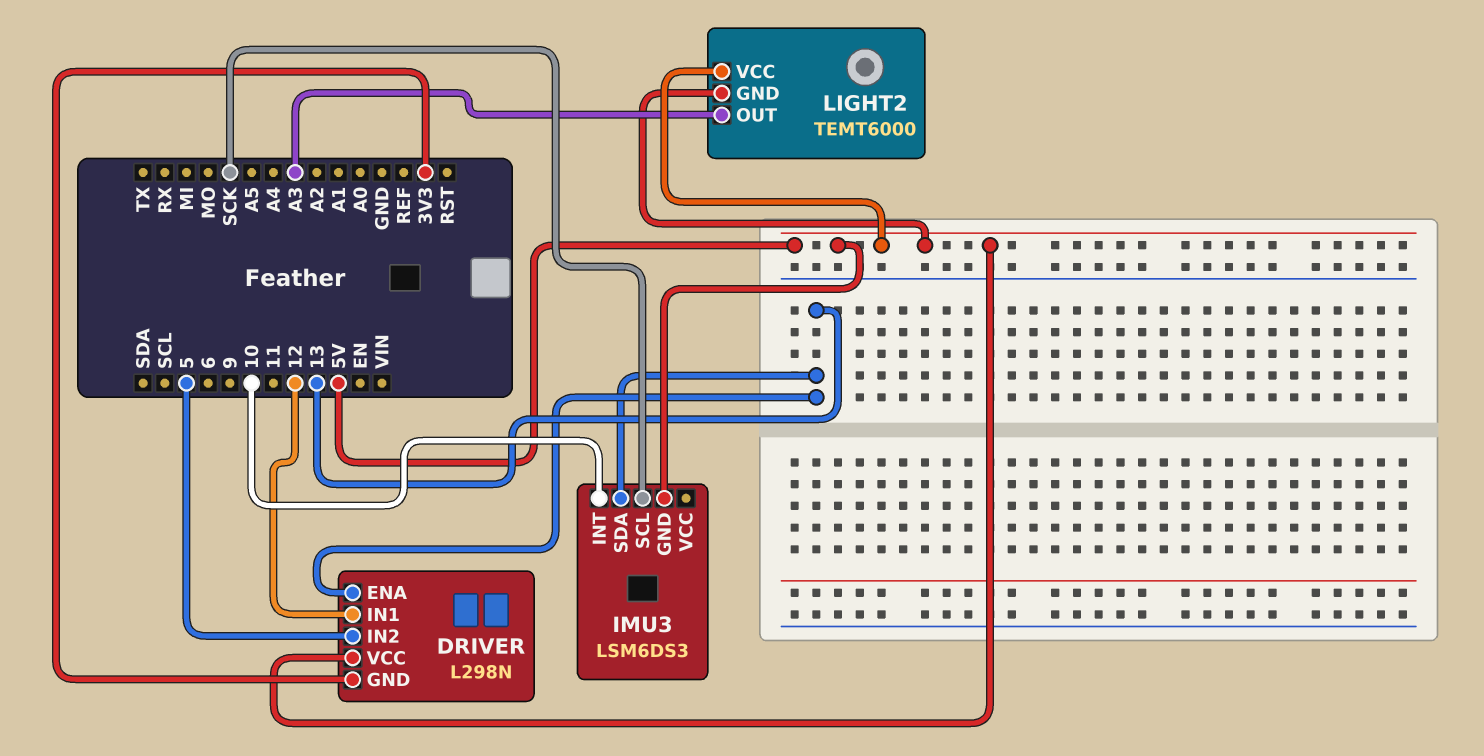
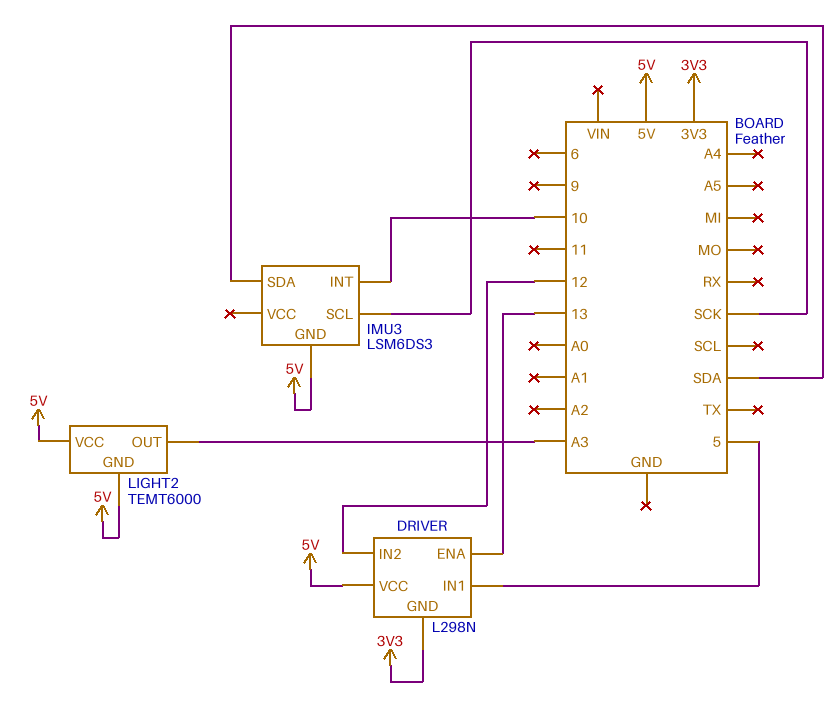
DRIVER pin IN1: 12 -> 5
DRIVER pin IN2: 5 -> 12
IMU3 pin SDA: 13 -> SDA

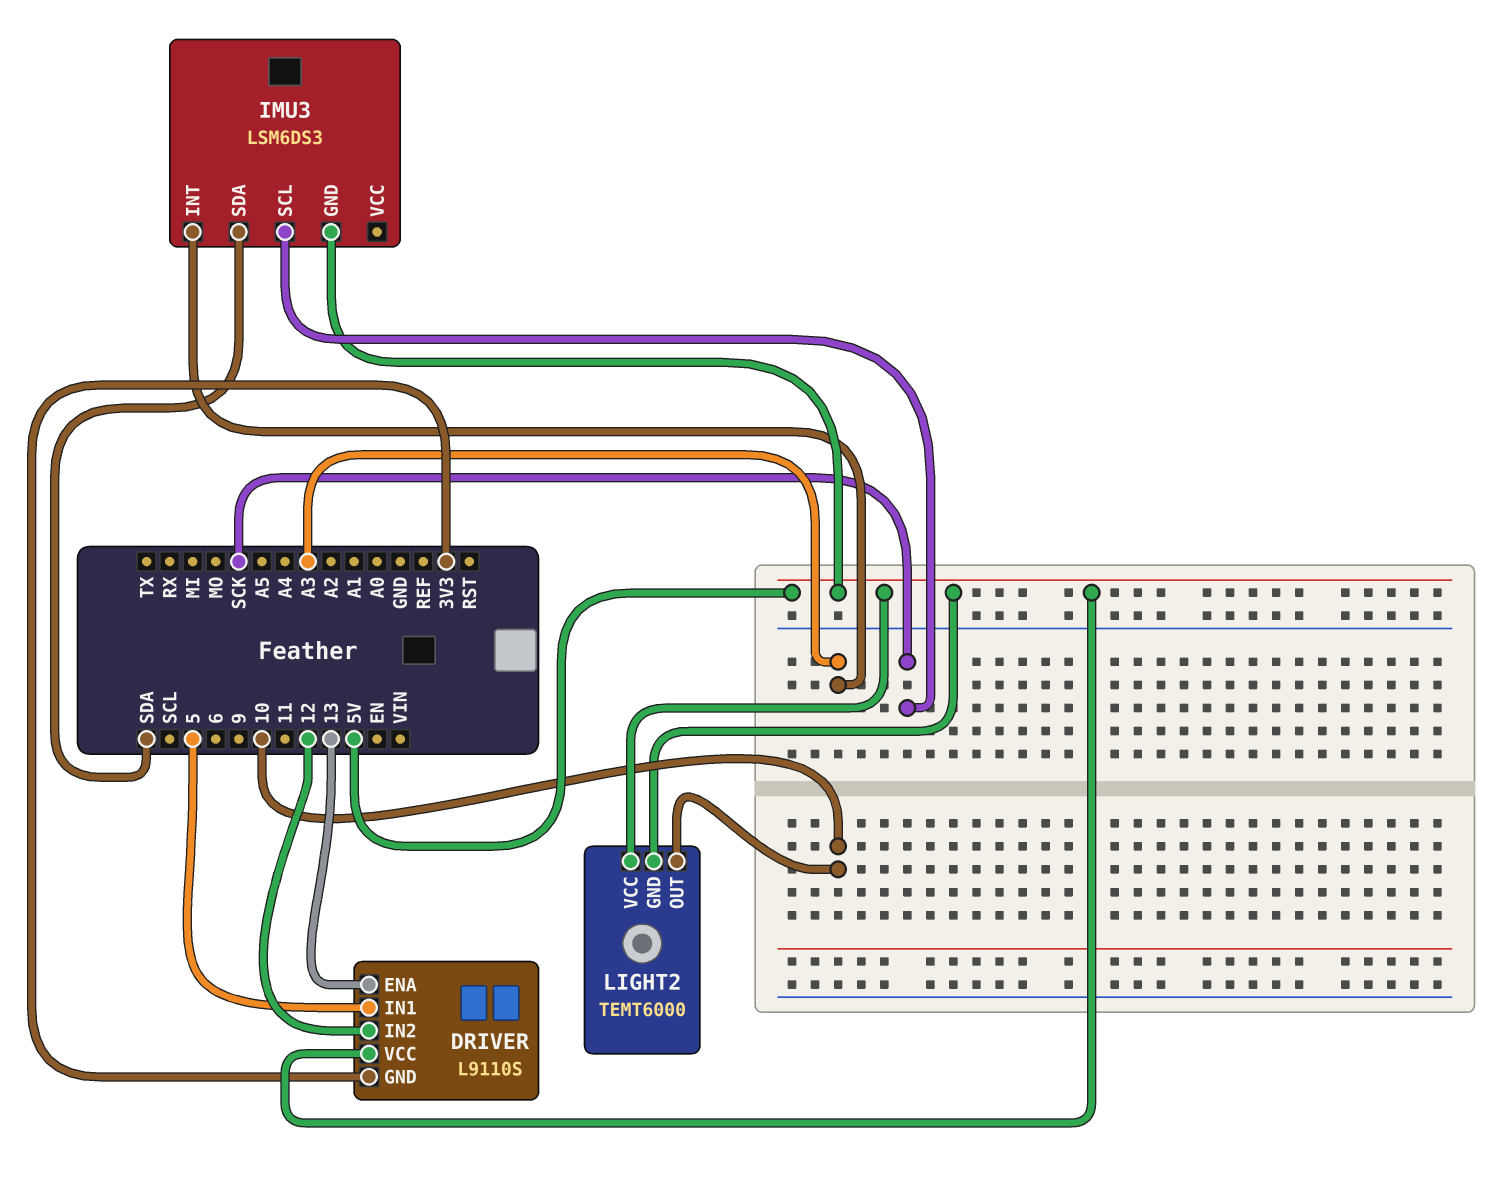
DRIVER: L298N -> L9110S
IMU3 pin INT: 10 -> A3
LIGHT2 pin OUT: A3 -> 10

